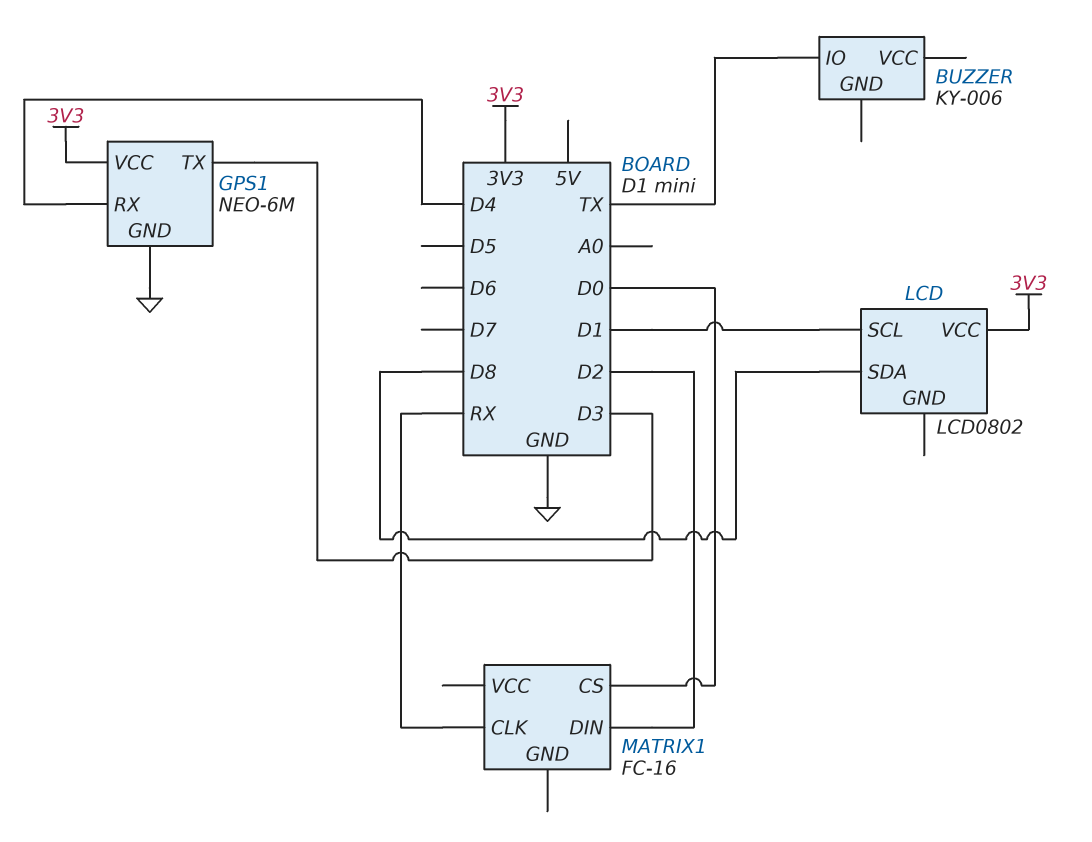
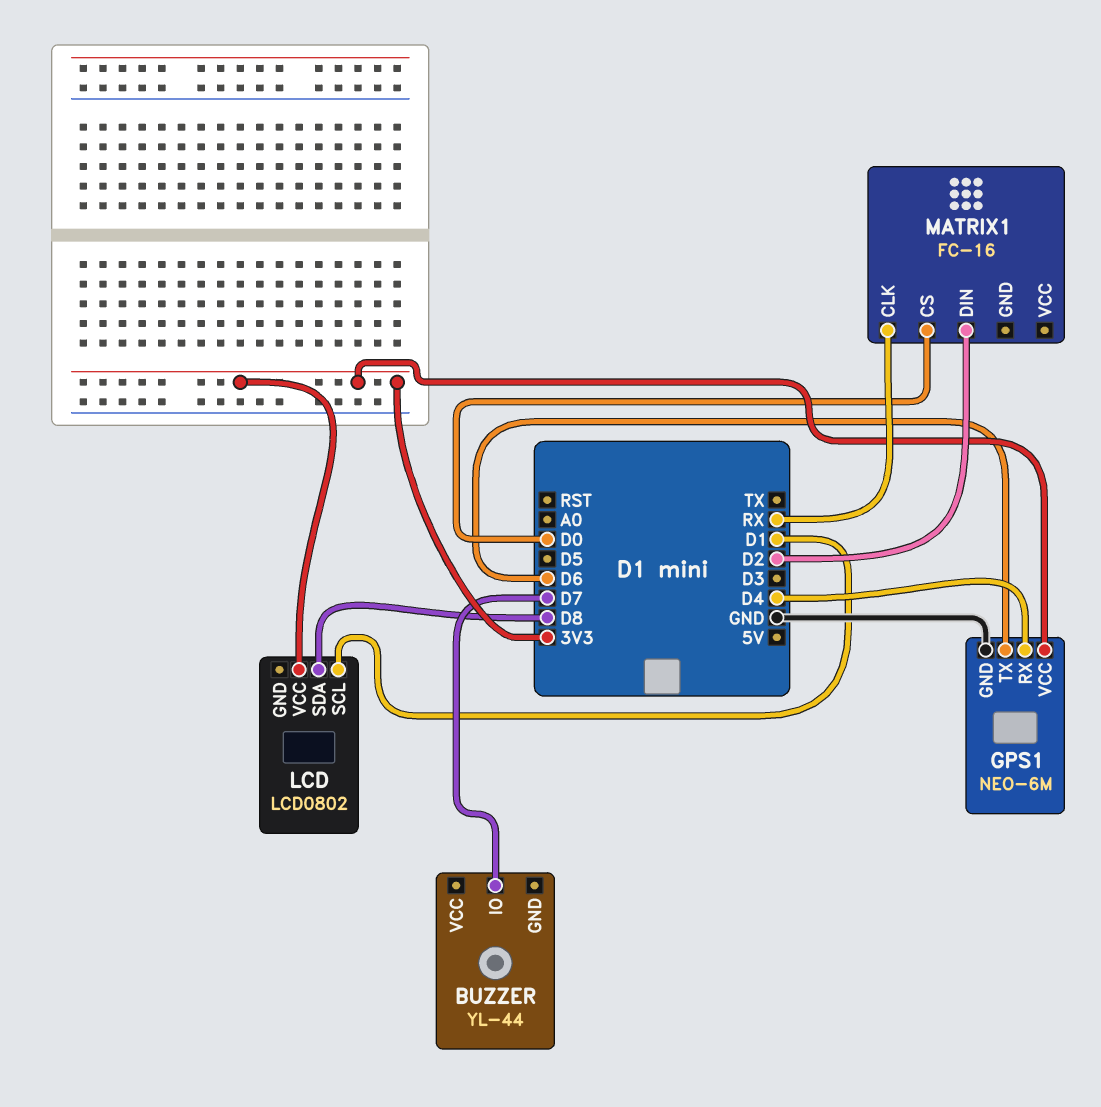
BUZZER: KY-006 -> YL-44
BUZZER pin IO: TX -> D7
GPS1 pin TX: D3 -> D6

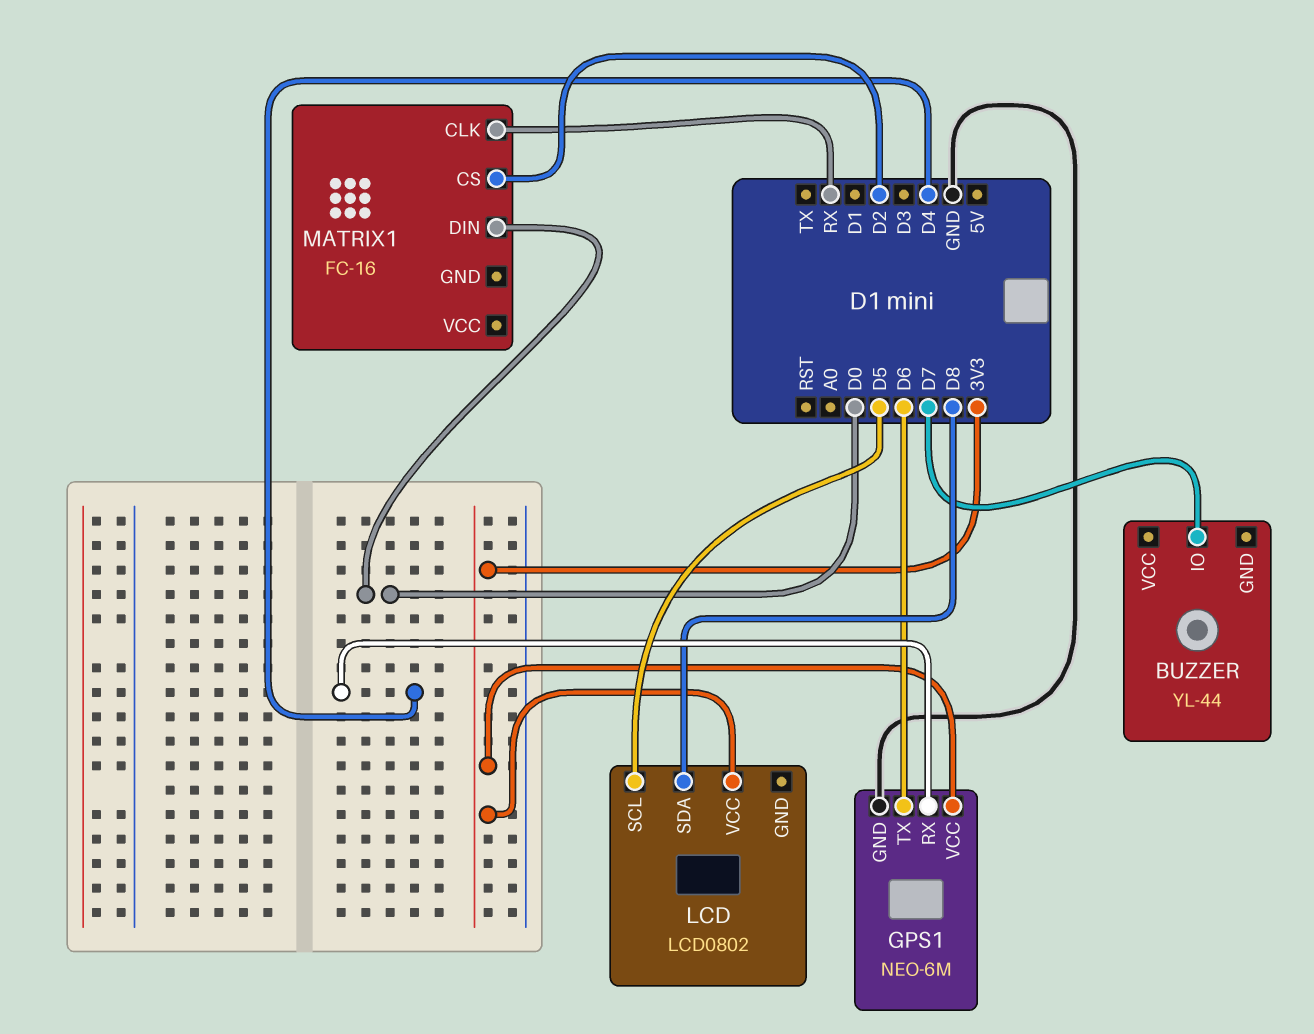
LCD pin SCL: D1 -> D5
MATRIX1 pin CS: D0 -> D2
MATRIX1 pin DIN: D2 -> D0

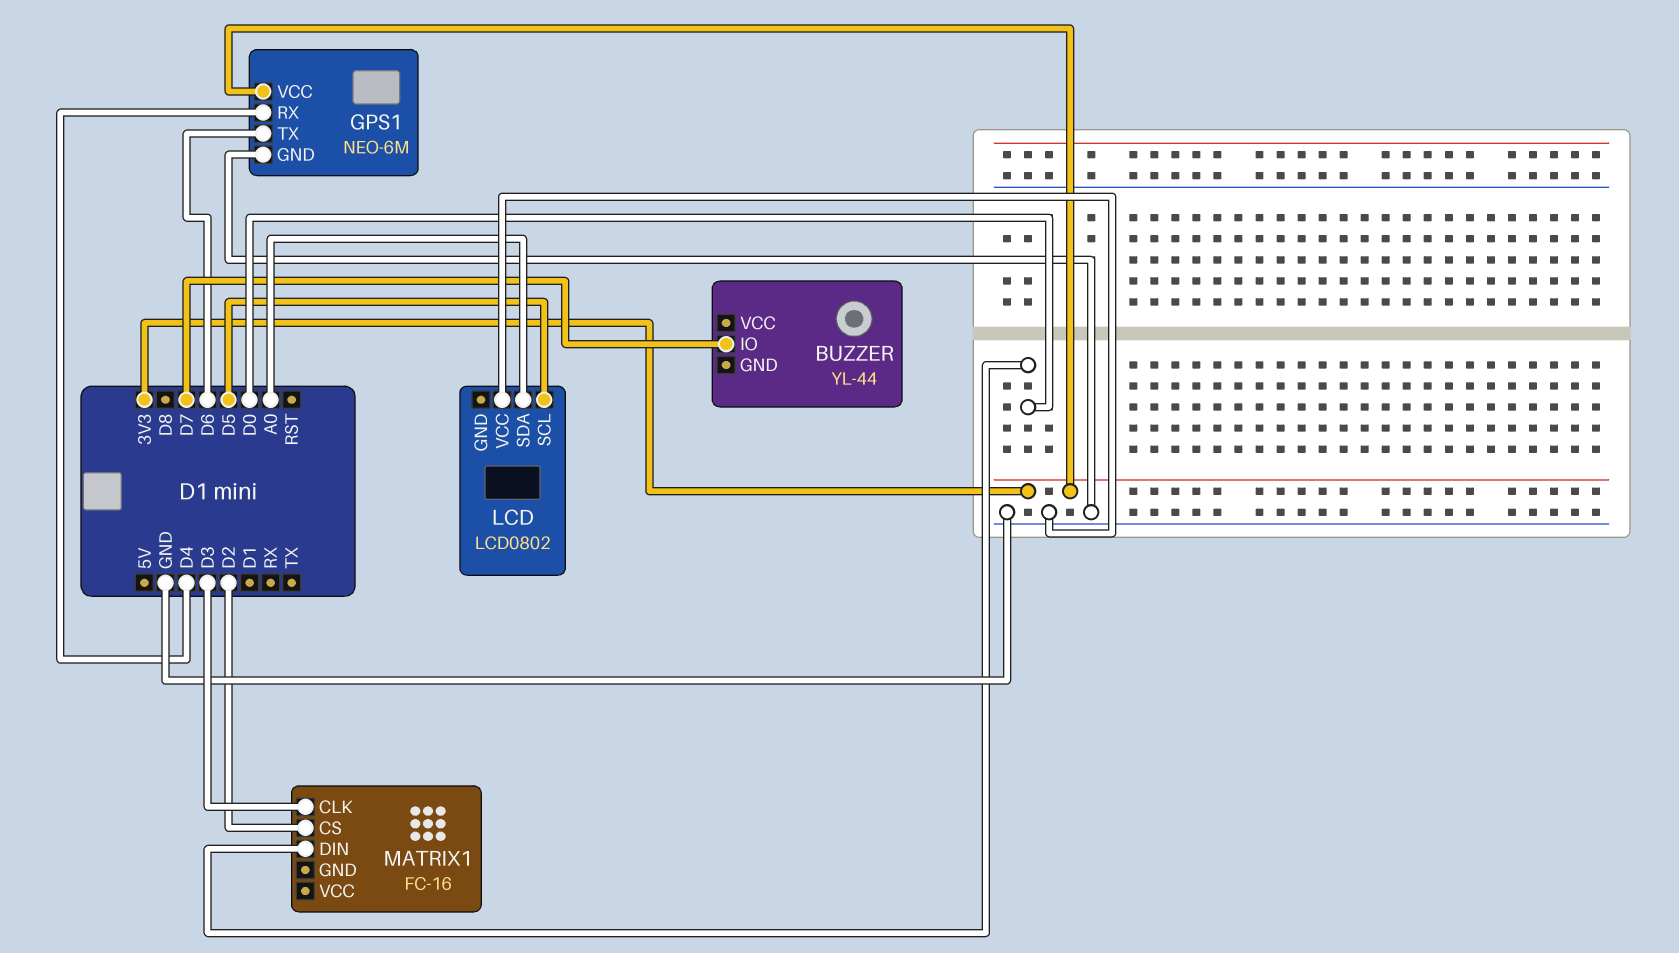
LCD pin SDA: D8 -> A0
LCD pin VCC: 3V3 -> GND
MATRIX1 pin CLK: RX -> D3

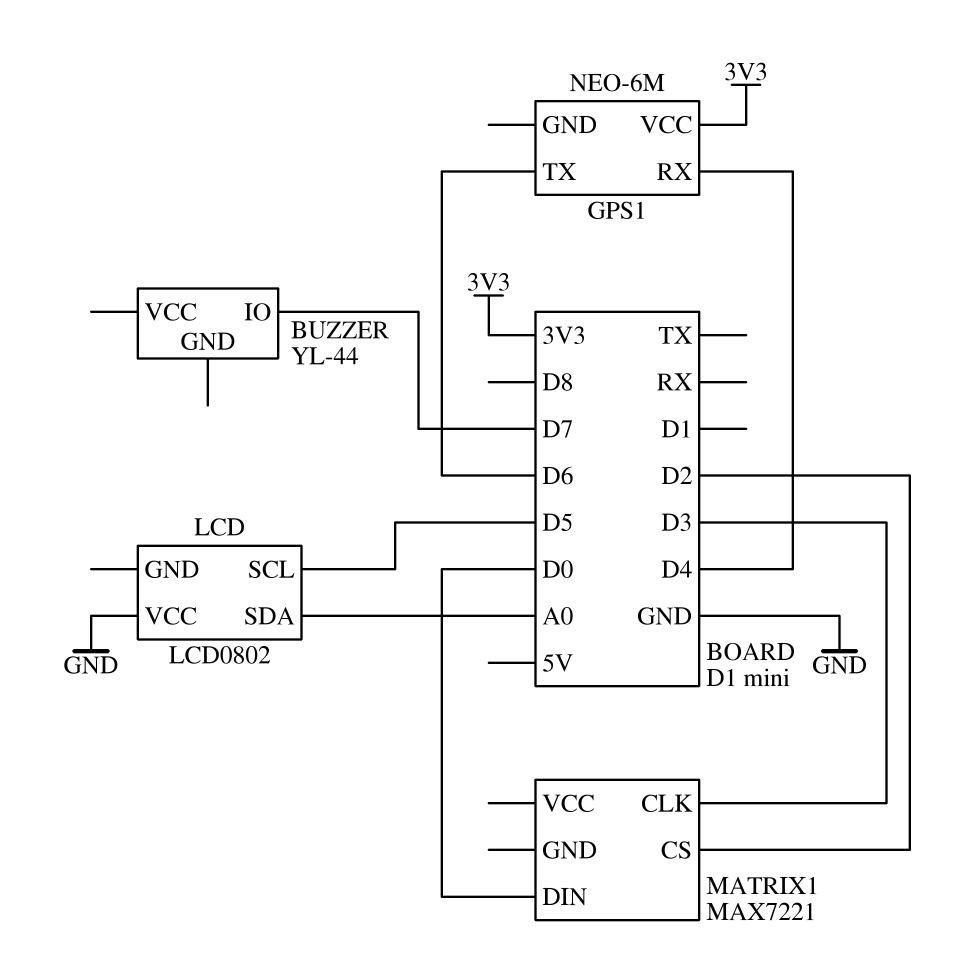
GPS1 pin GND: GND -> none
MATRIX1: FC-16 -> MAX7221

